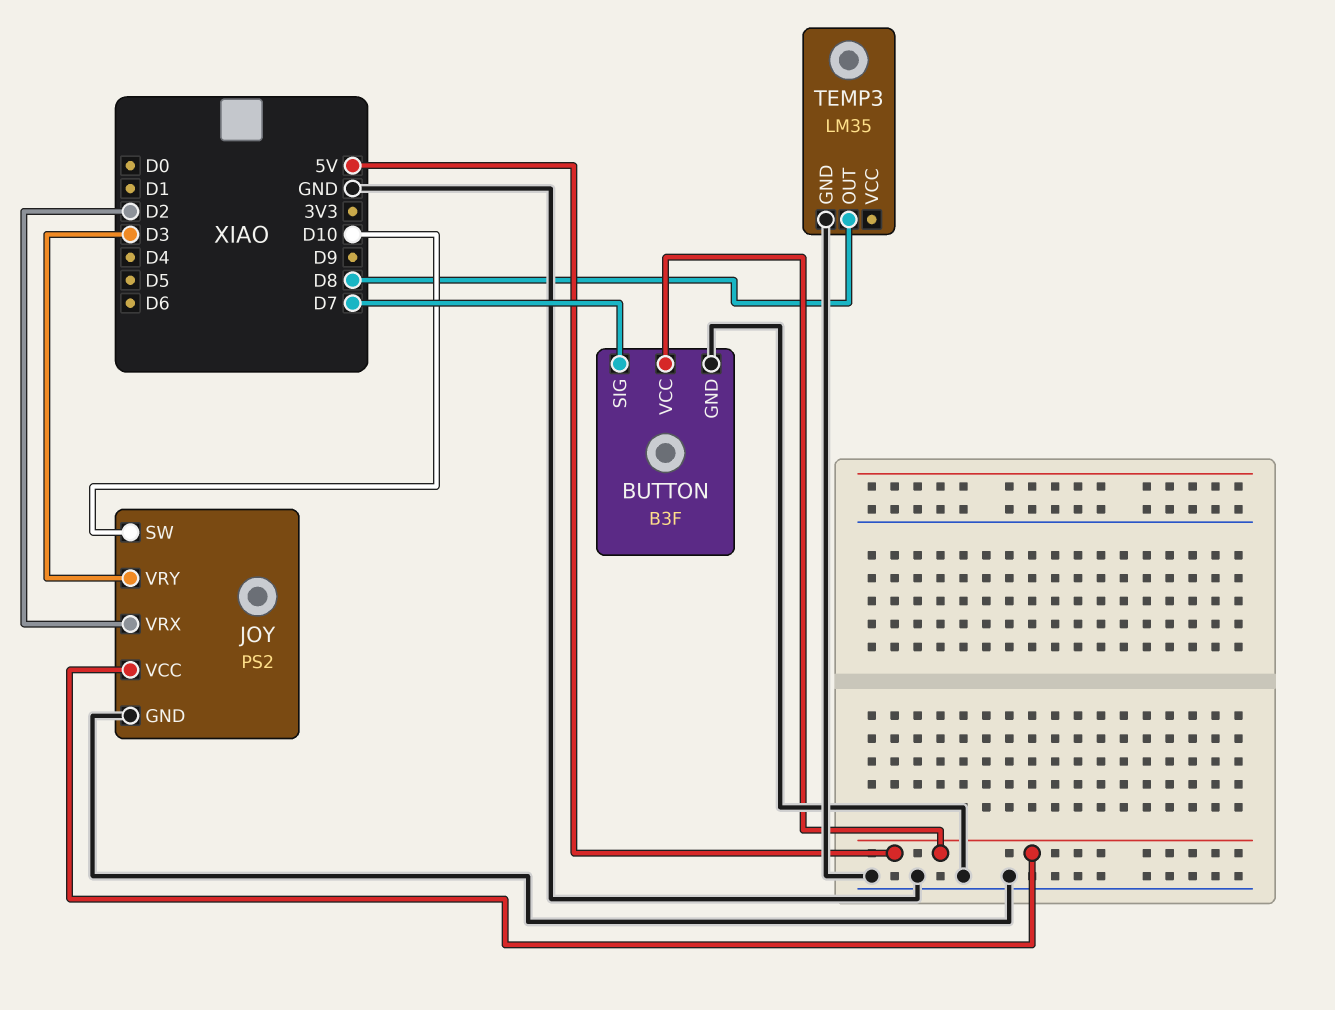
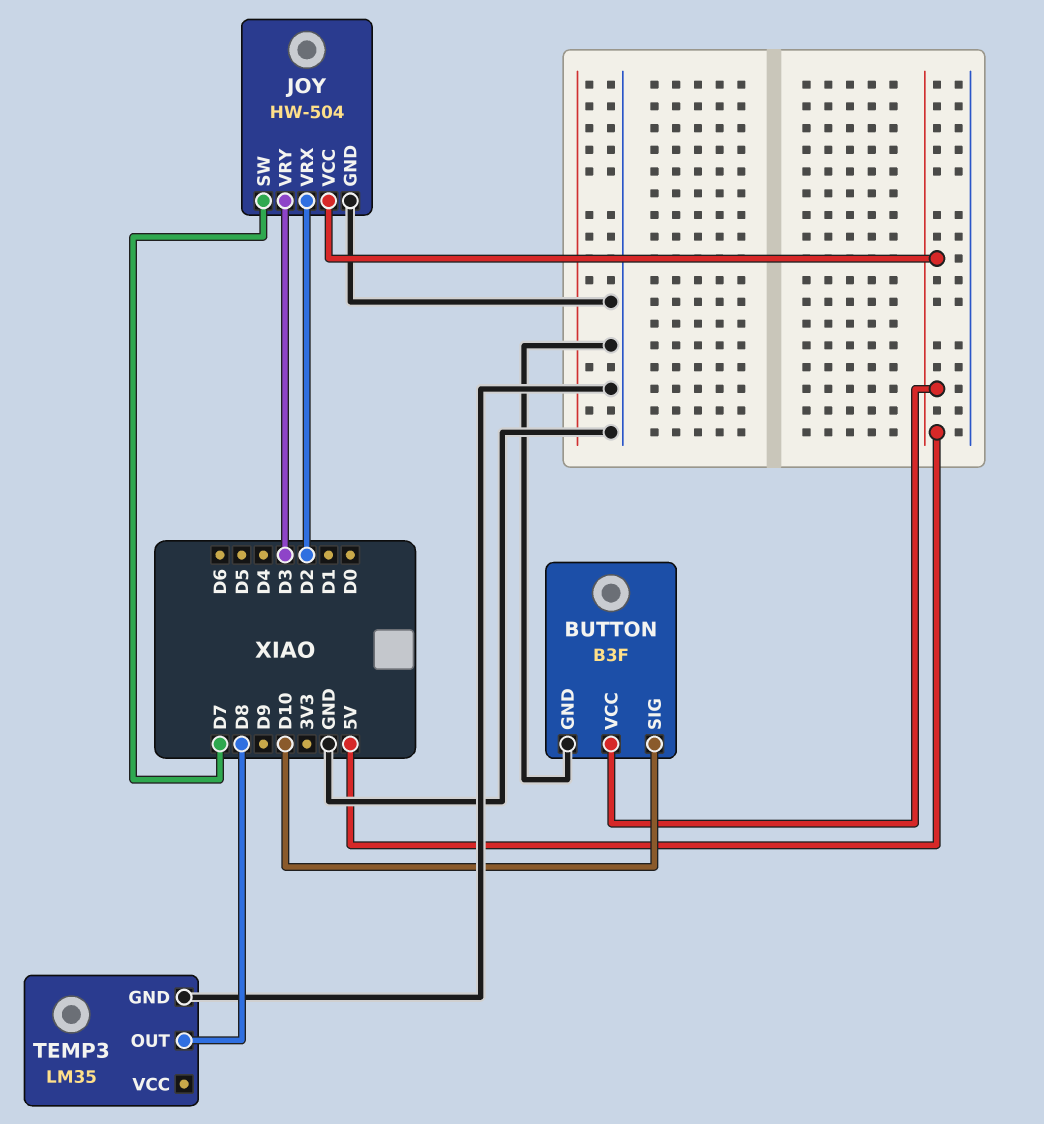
BUTTON pin SIG: D7 -> D10
JOY: PS2 -> HW-504
JOY pin SW: D10 -> D7

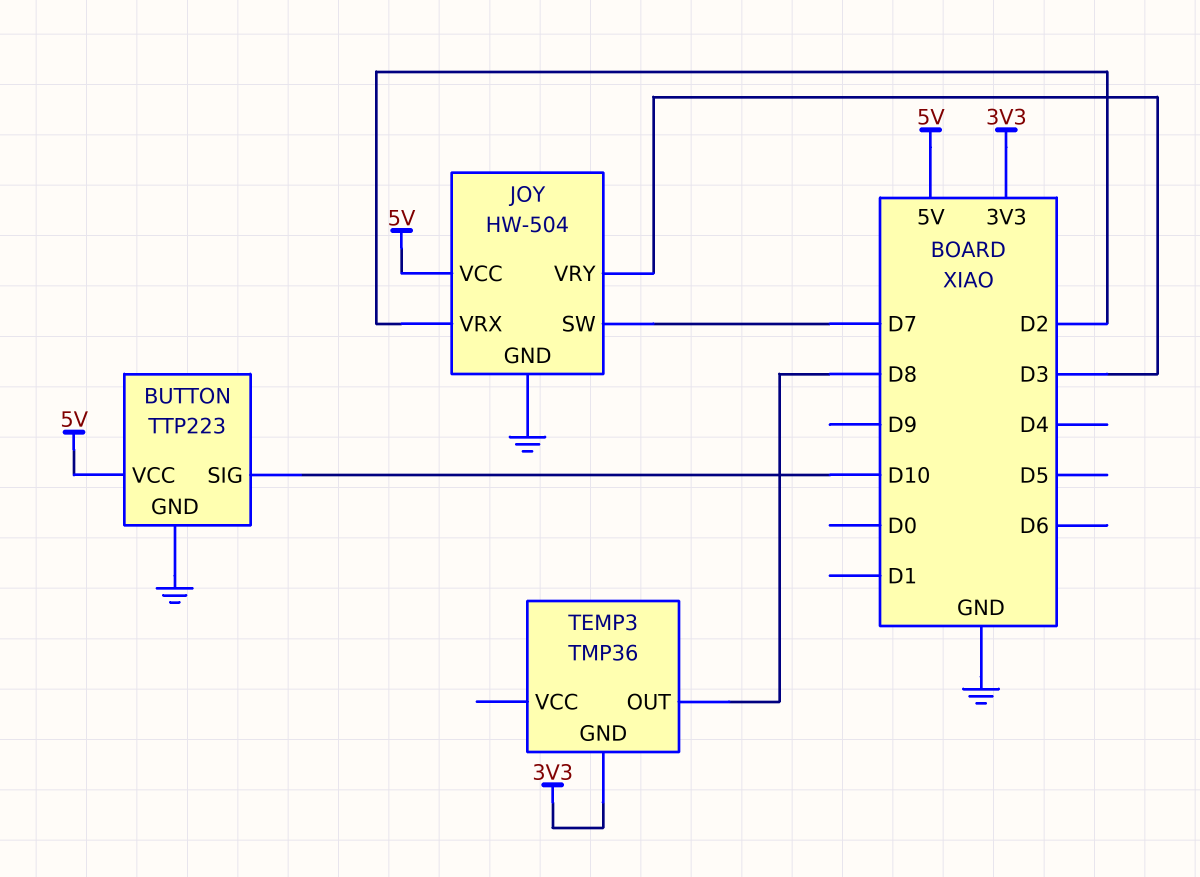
BUTTON: B3F -> TTP223
TEMP3: LM35 -> TMP36
TEMP3 pin GND: GND -> 3V3

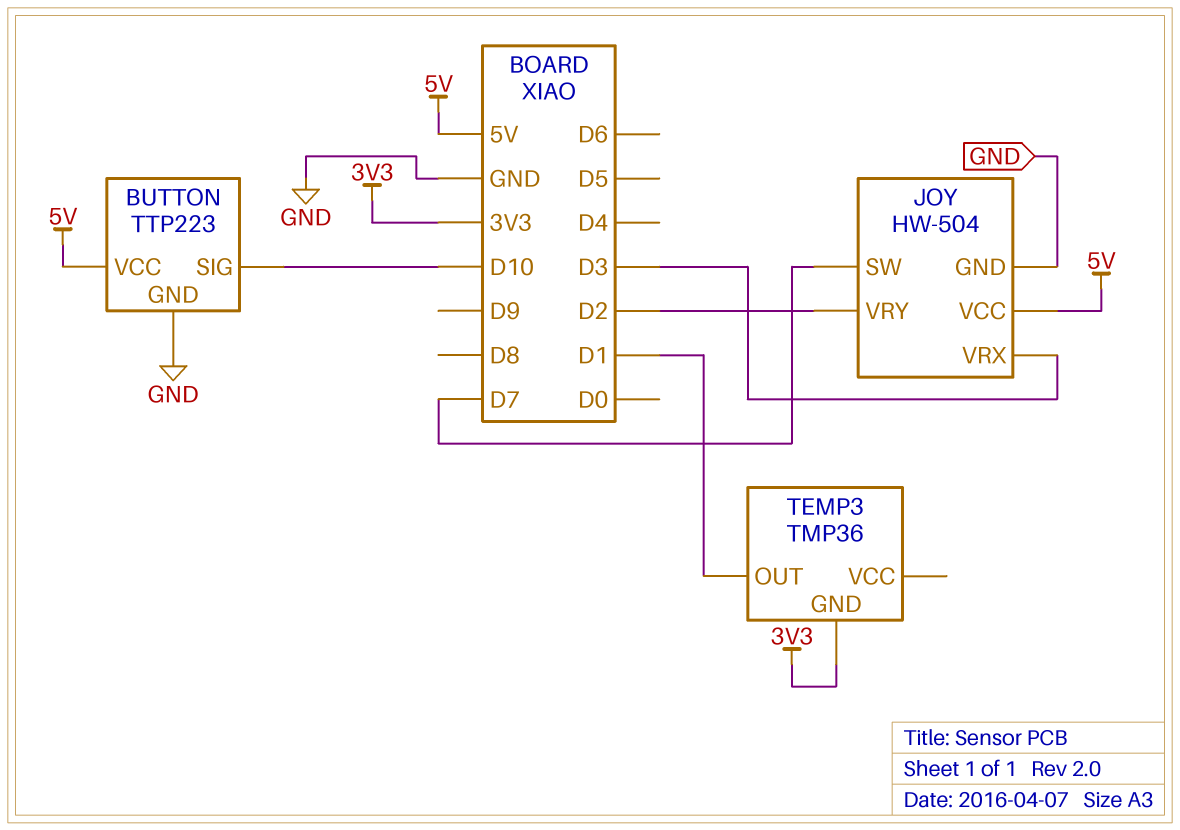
JOY pin VRX: D2 -> D3
JOY pin VRY: D3 -> D2
TEMP3 pin OUT: D8 -> D1

